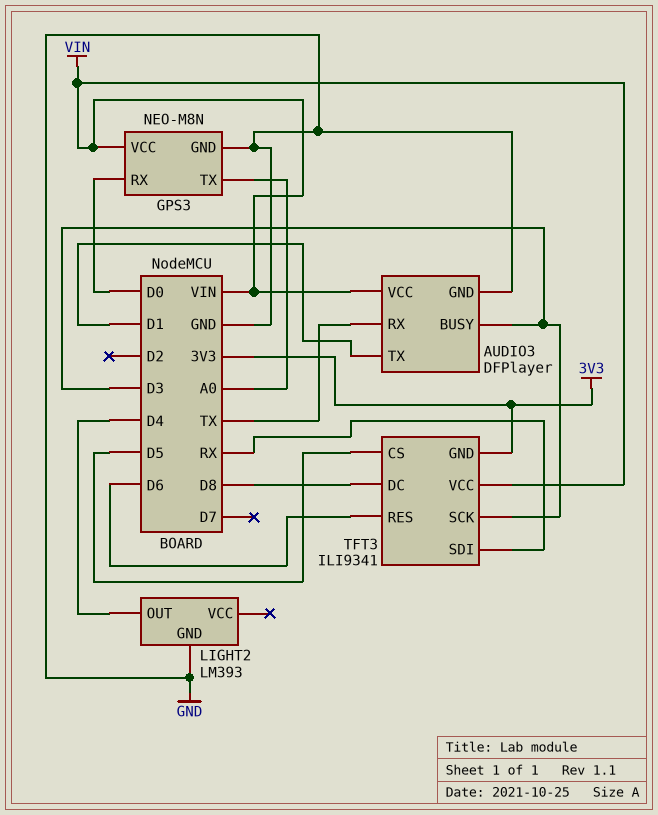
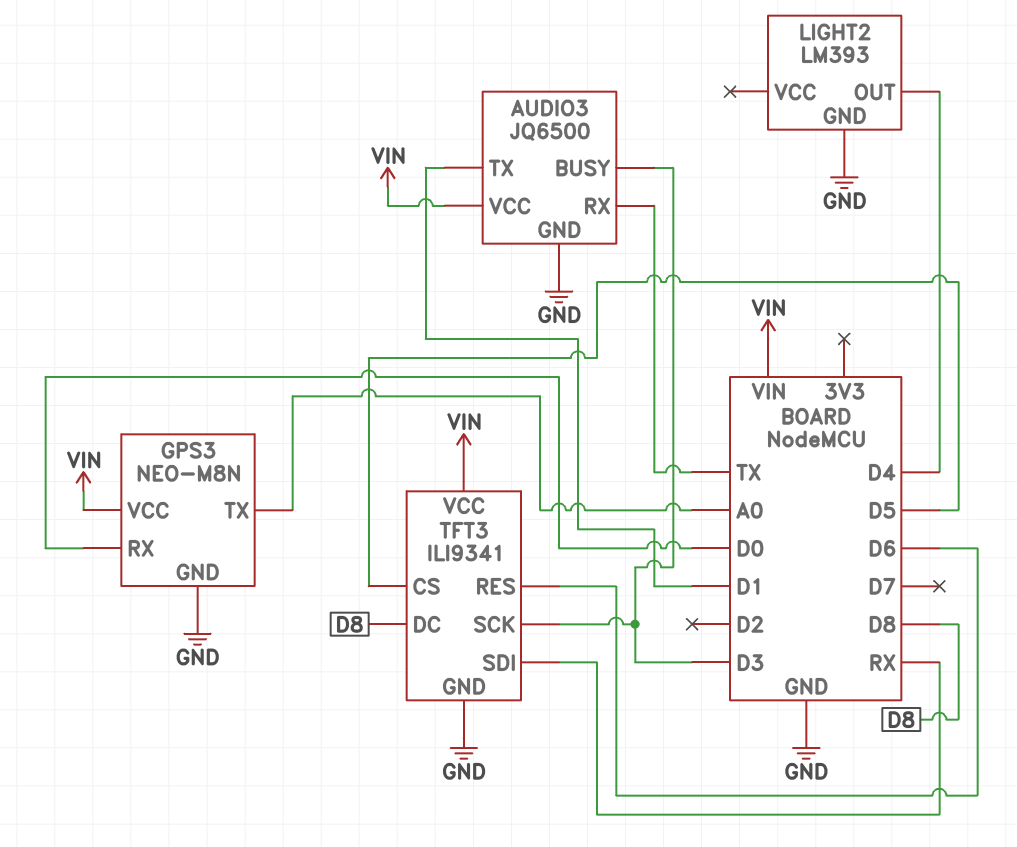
AUDIO3: DFPlayer -> JQ6500
TFT3 pin GND: 3V3 -> GND

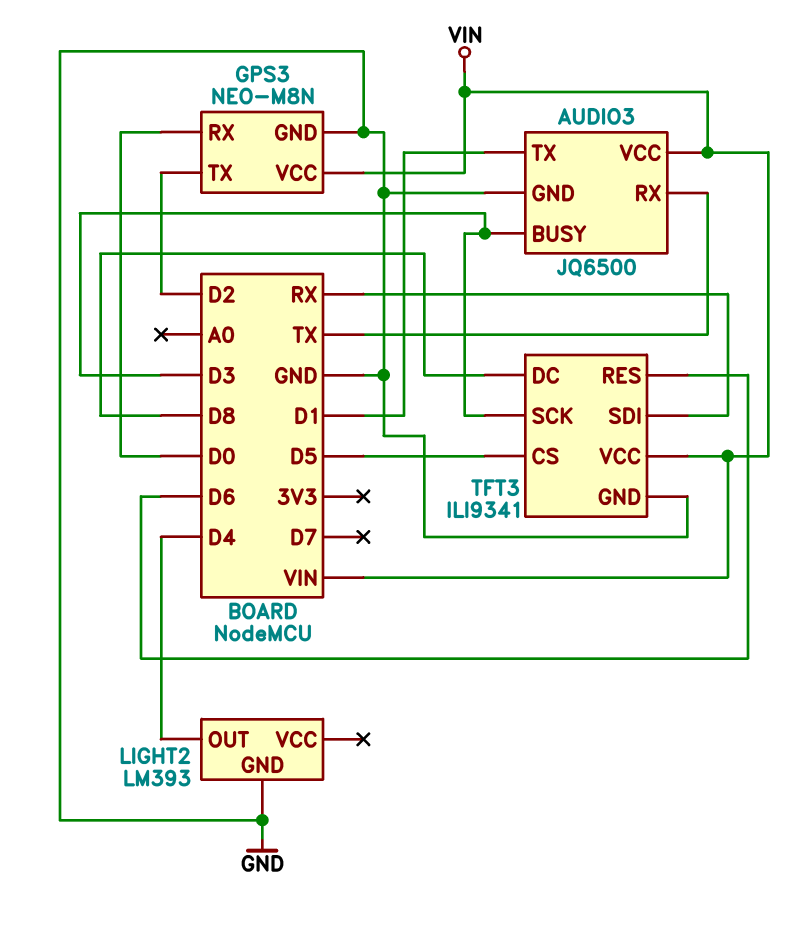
GPS3 pin TX: A0 -> D2

